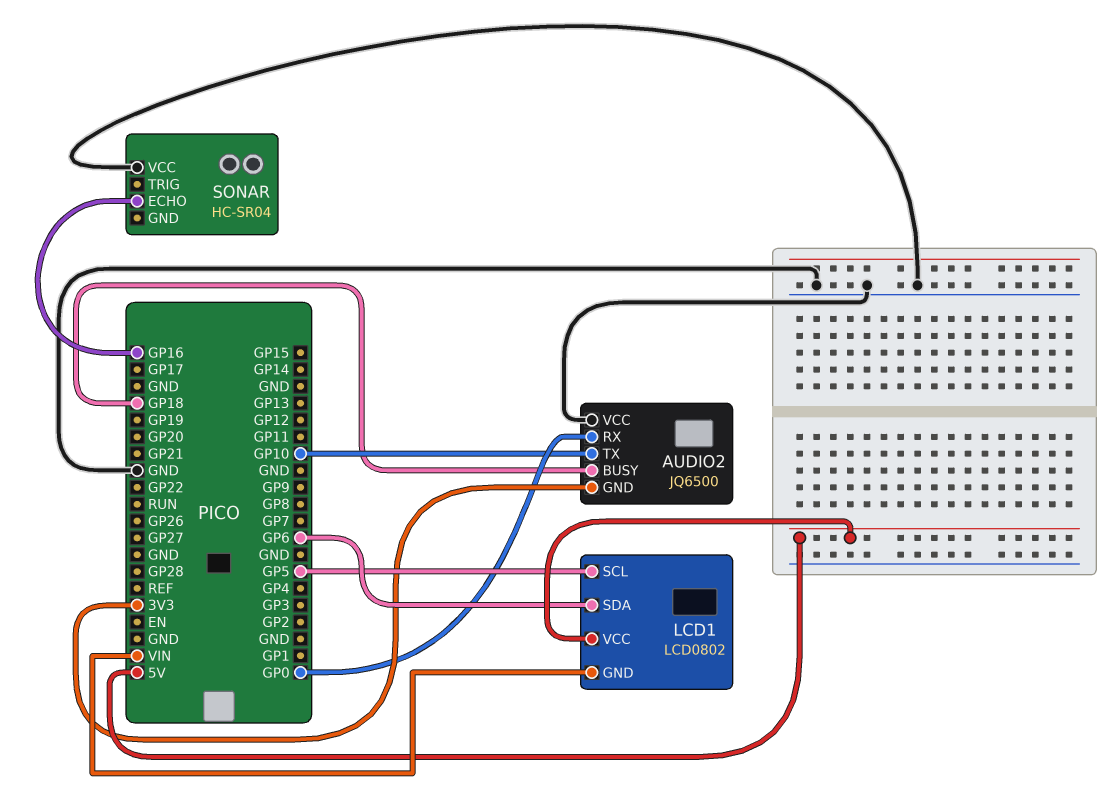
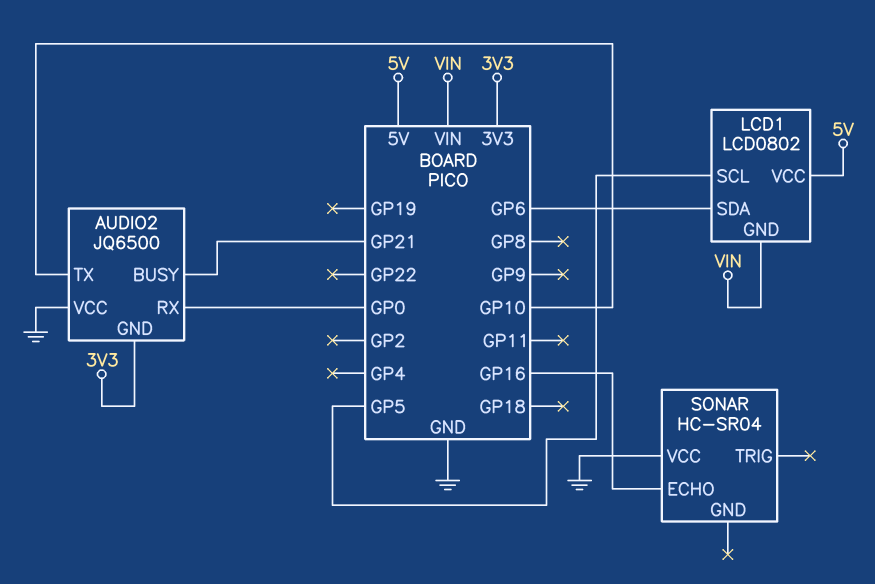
AUDIO2 pin BUSY: GP18 -> GP21

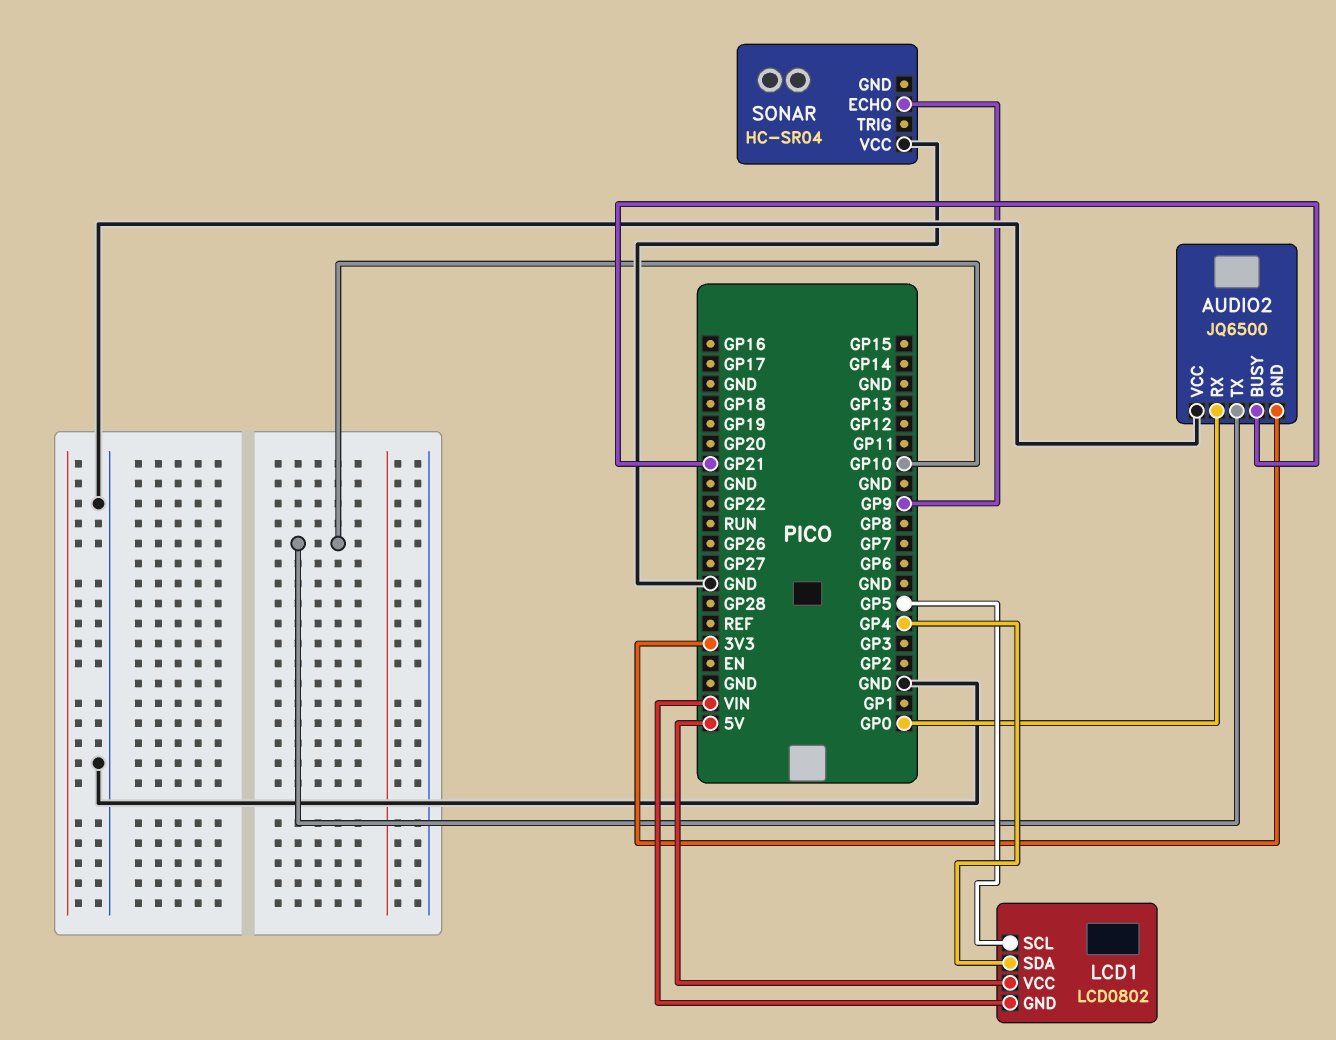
LCD1 pin SDA: GP6 -> GP4
SONAR pin ECHO: GP16 -> GP9

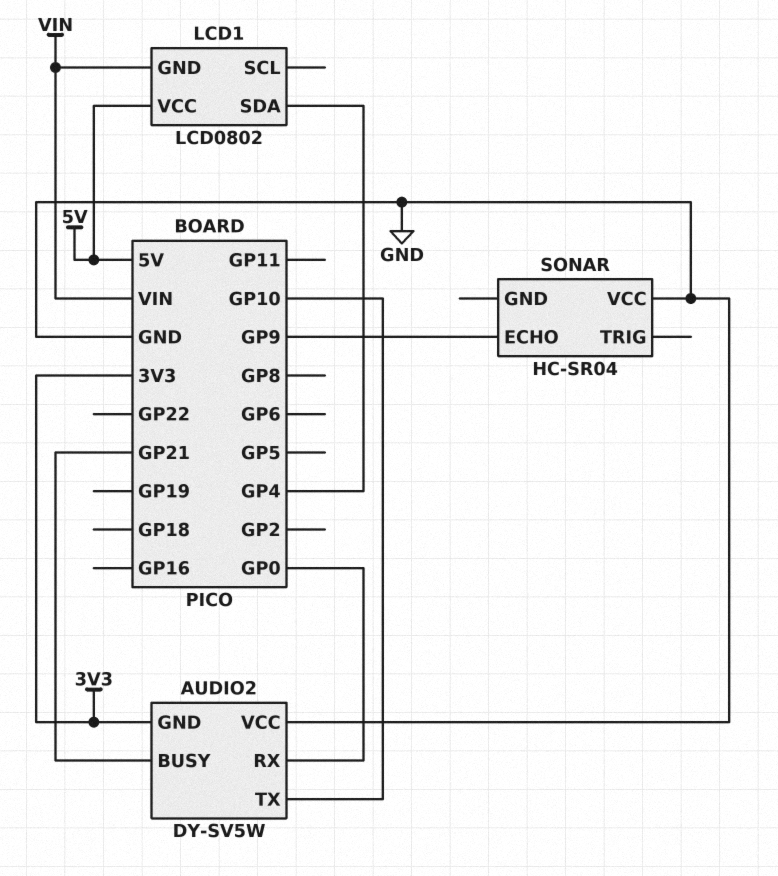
AUDIO2: JQ6500 -> DY-SV5W
LCD1 pin SCL: GP5 -> none

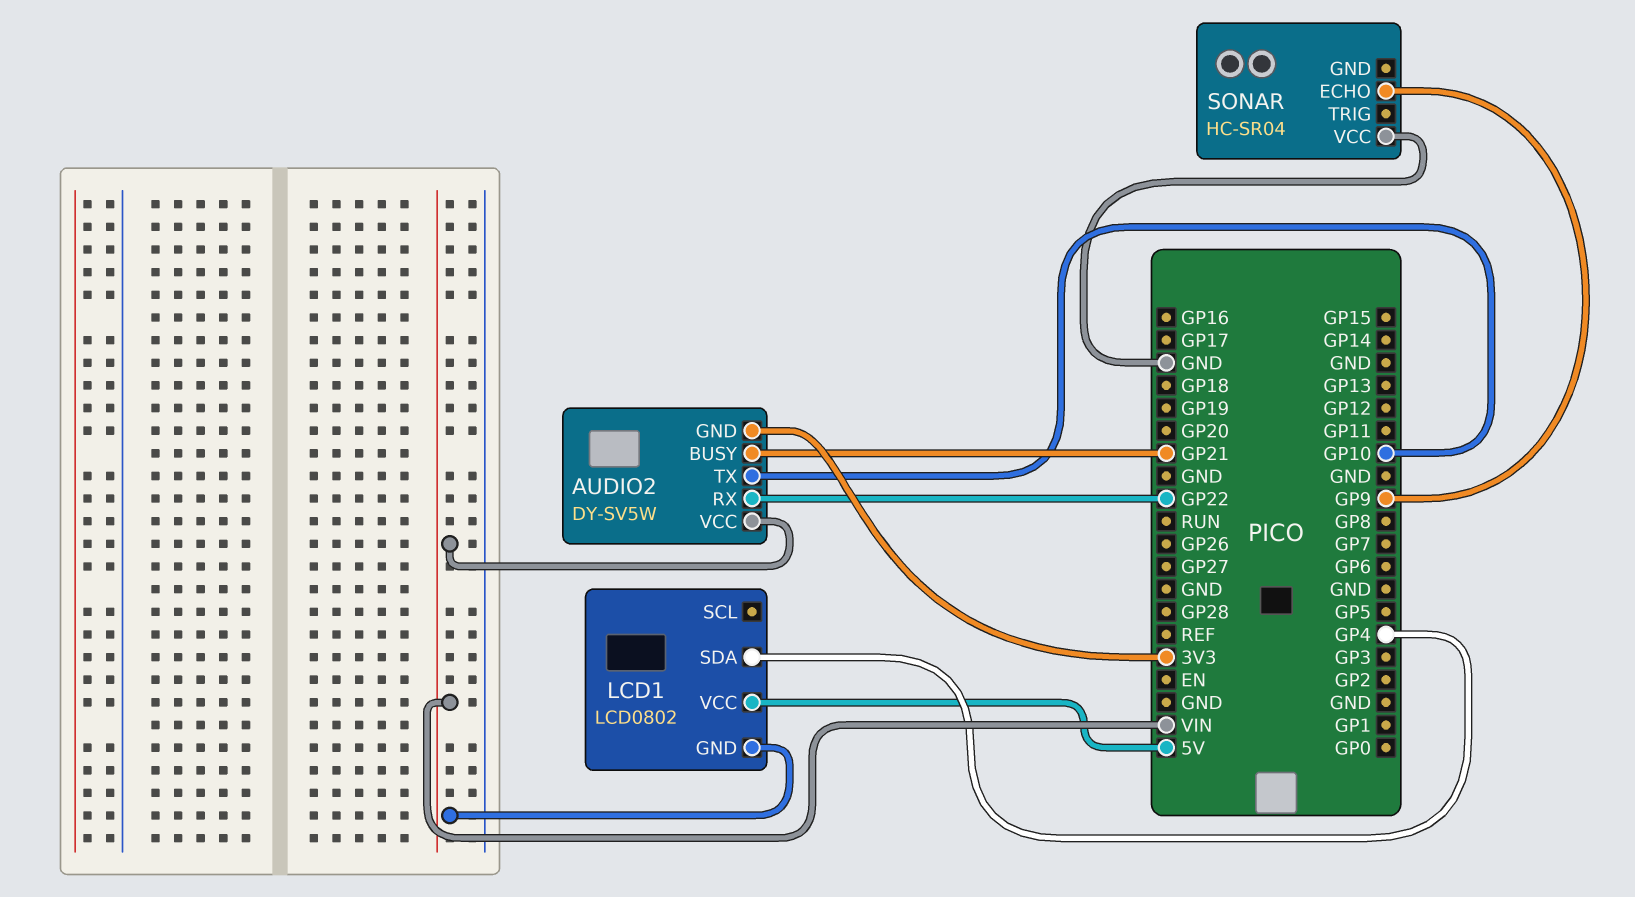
AUDIO2 pin RX: GP0 -> GP22
AUDIO2 pin VCC: GND -> VIN

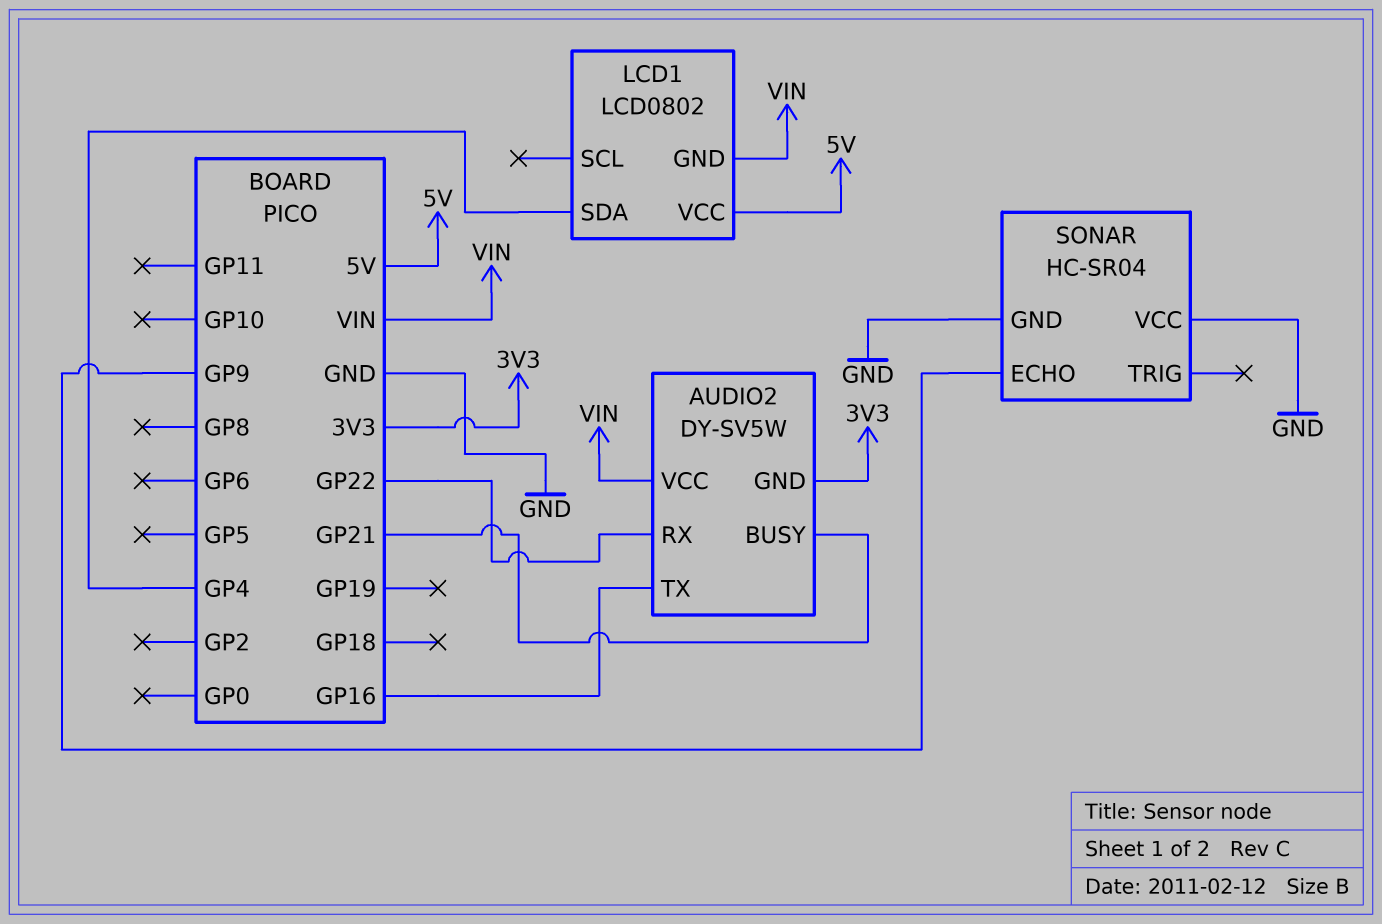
AUDIO2 pin TX: GP10 -> GP16
SONAR pin GND: none -> GND

